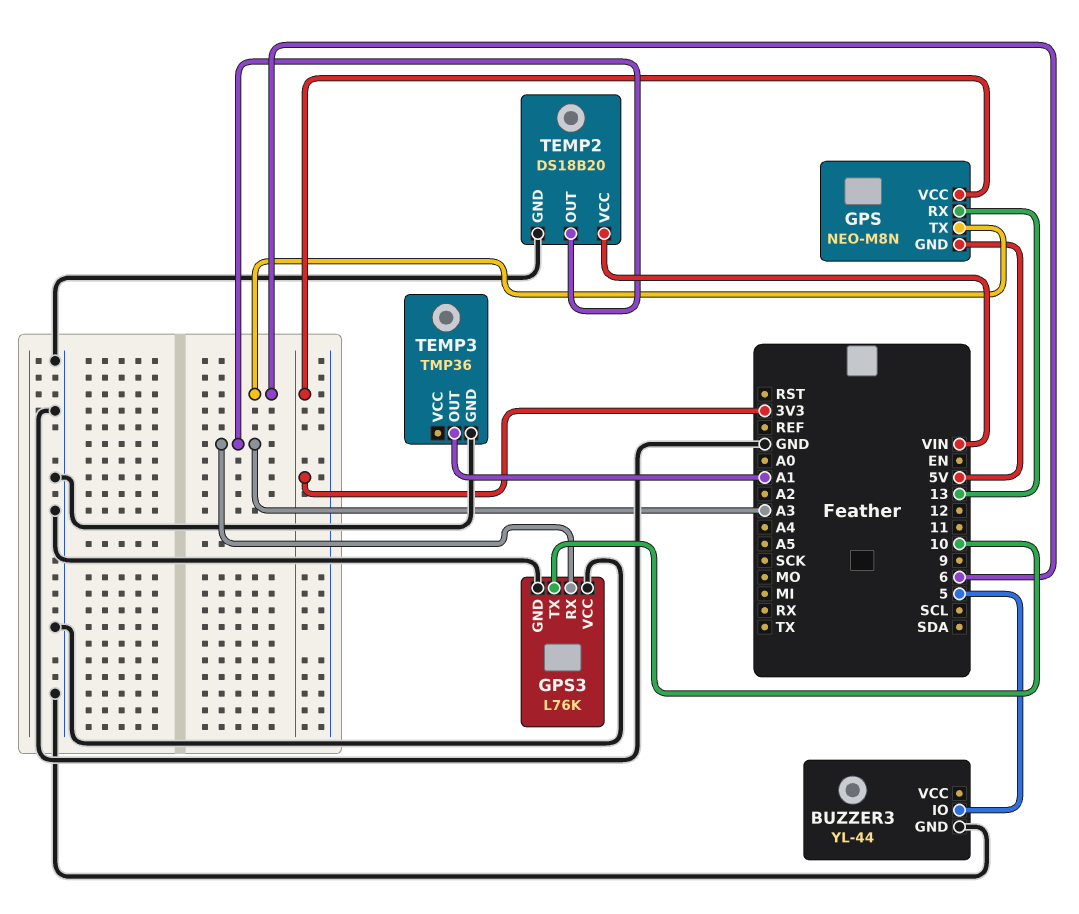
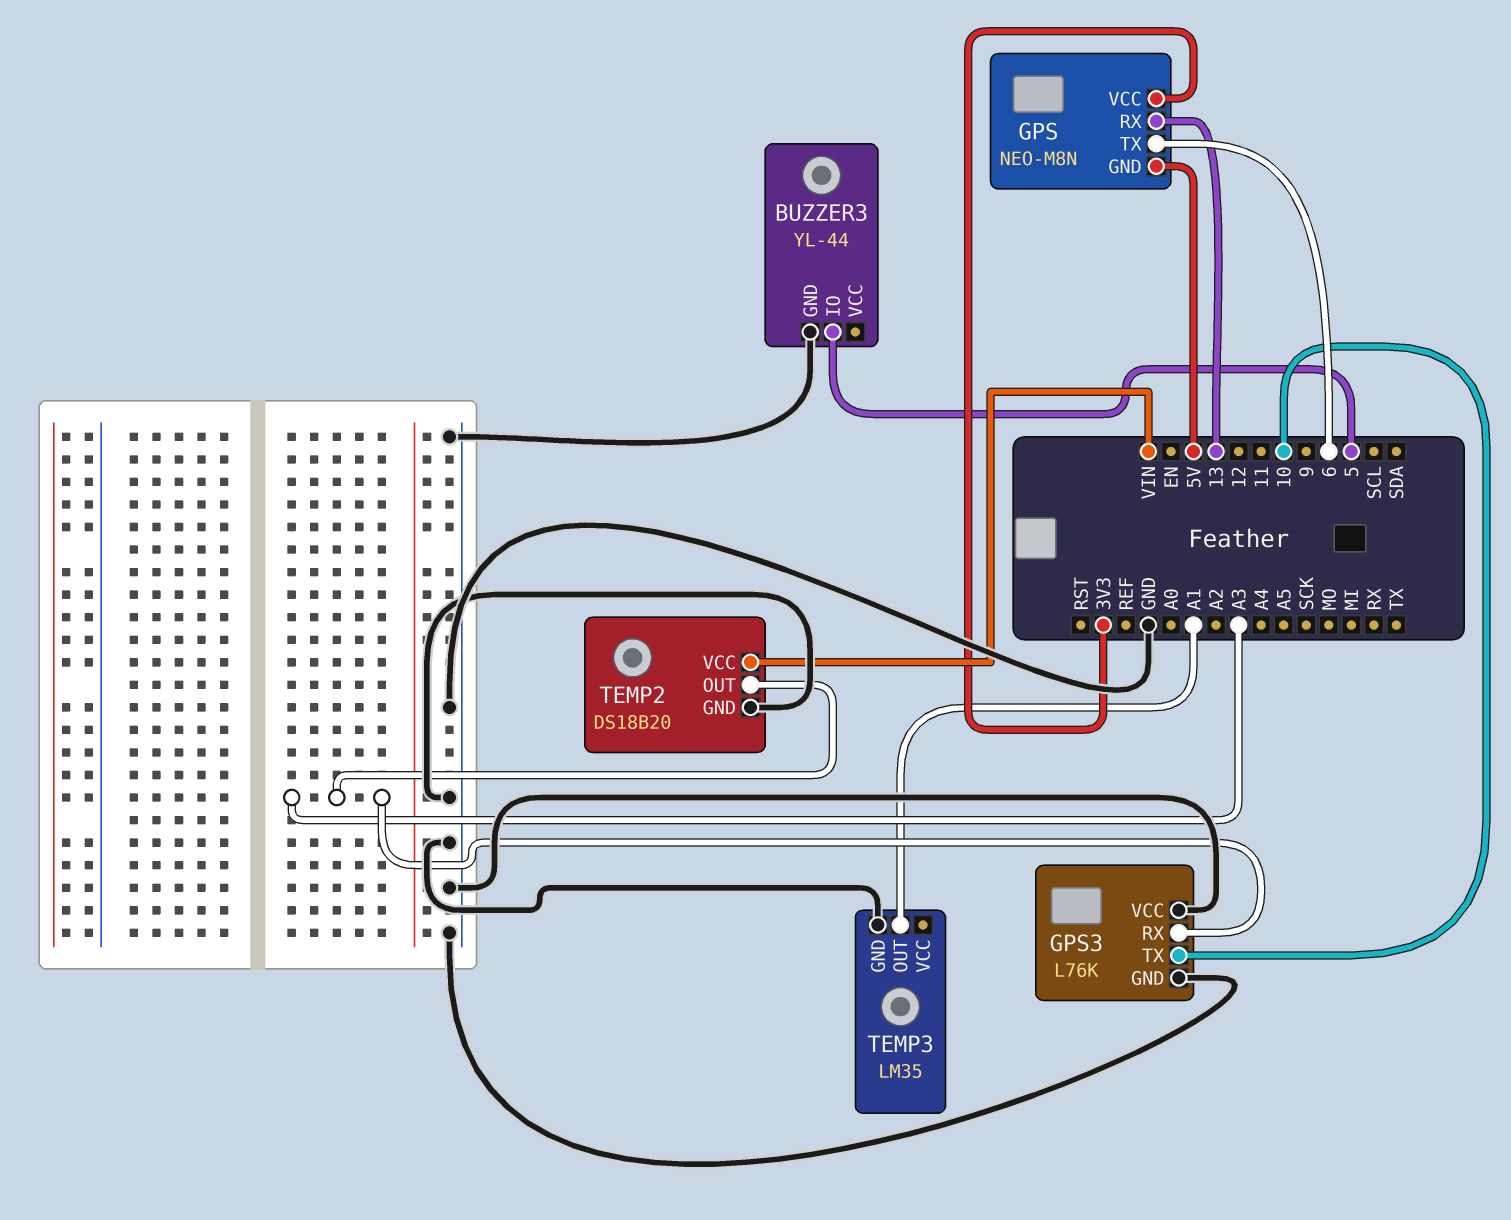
TEMP3: TMP36 -> LM35

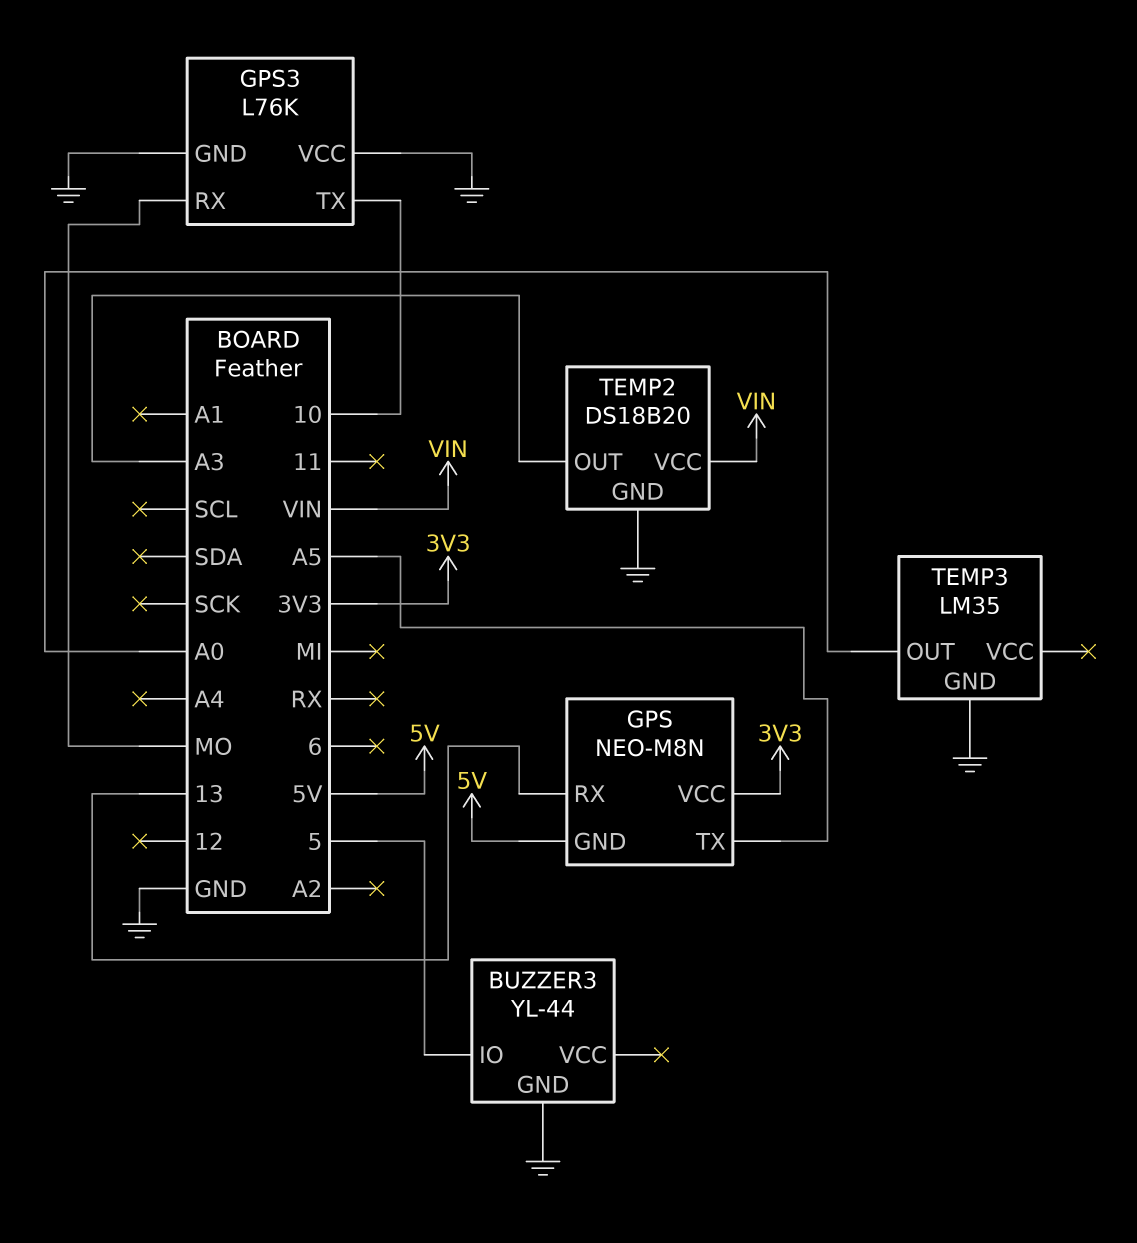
GPS pin TX: 6 -> A5
GPS3 pin RX: A3 -> MO
TEMP3 pin OUT: A1 -> A0

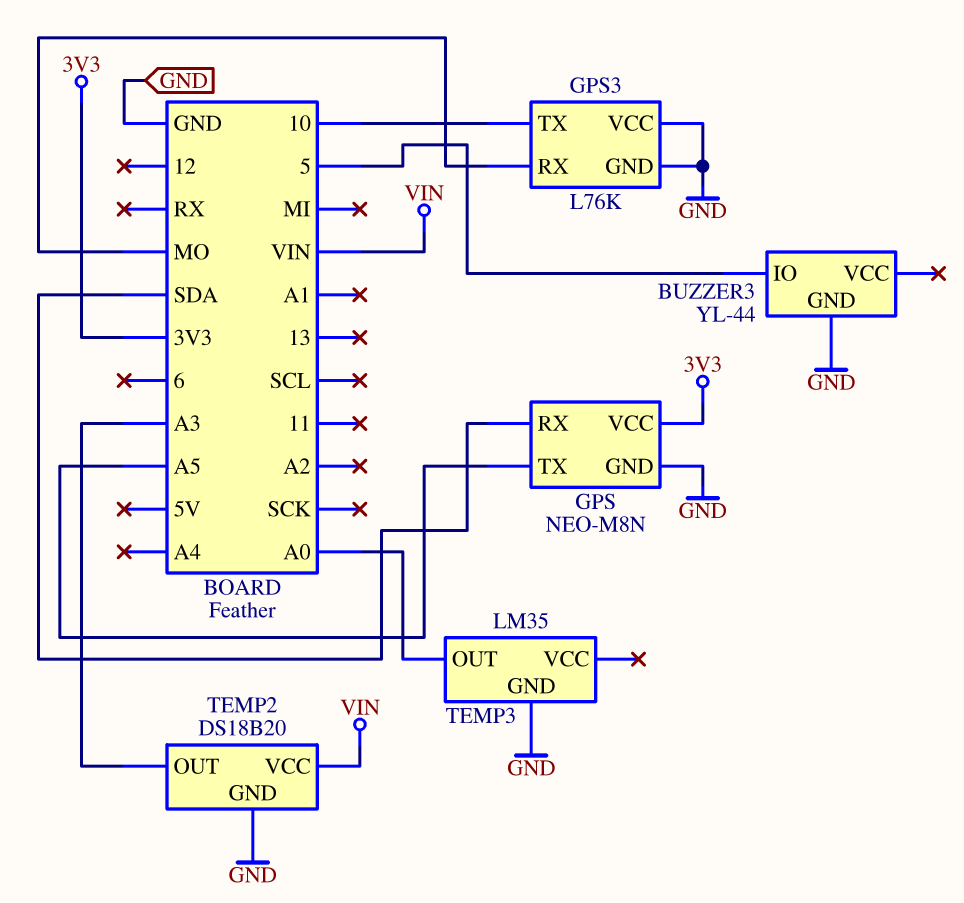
GPS pin GND: 5V -> GND
GPS pin RX: 13 -> SDA

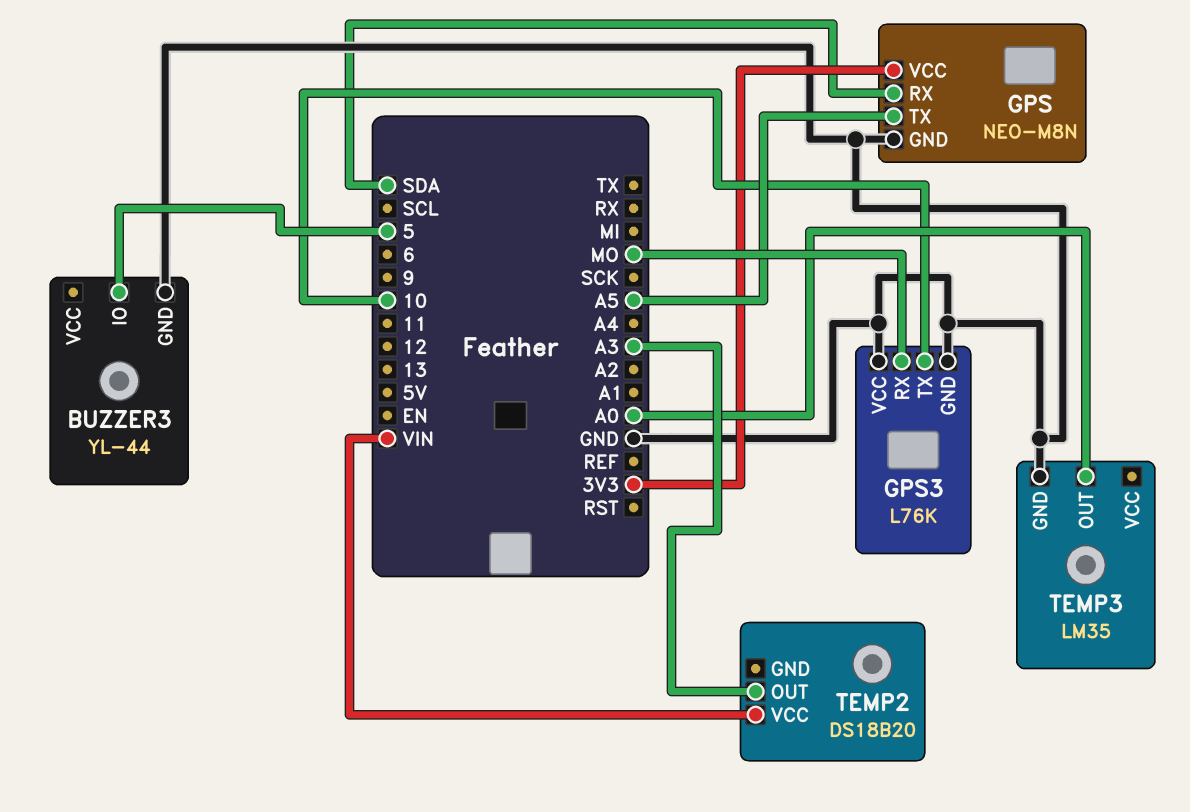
TEMP2 pin GND: GND -> none

